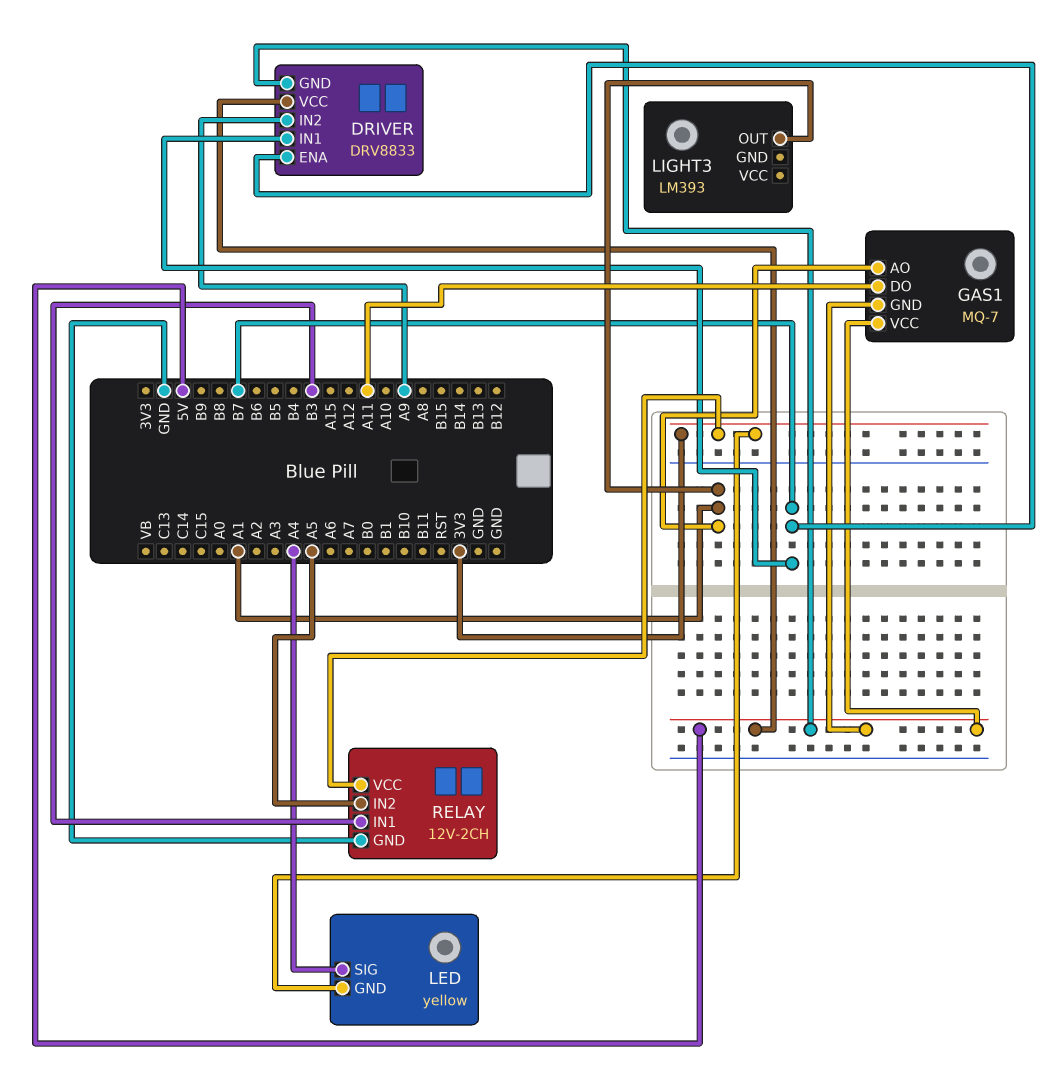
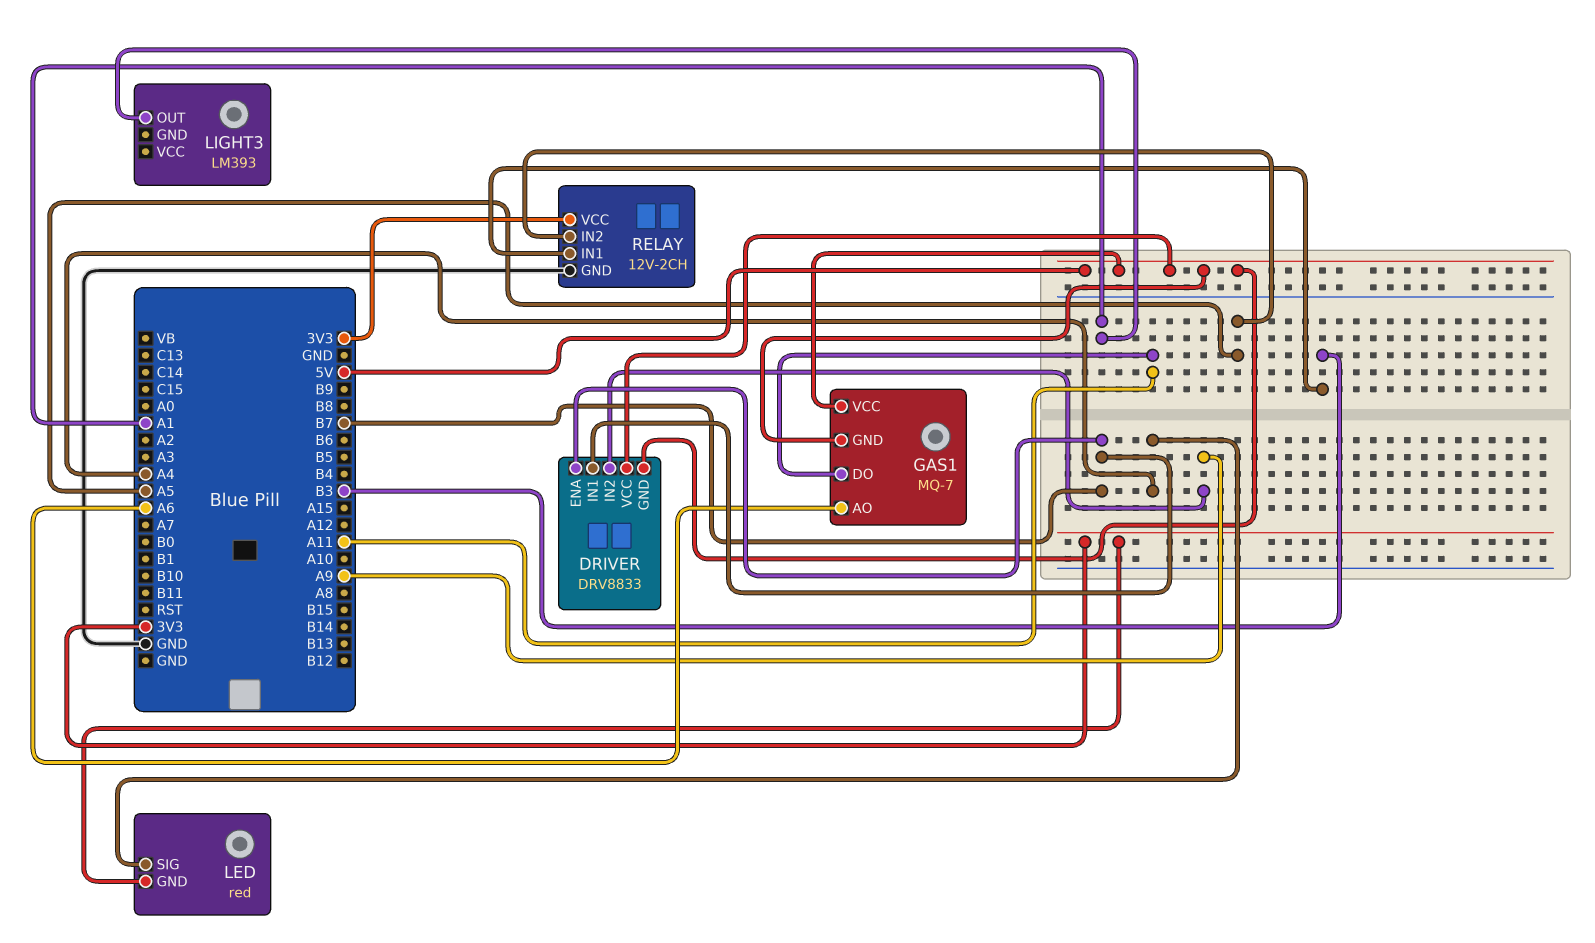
GAS1 pin AO: A1 -> A6
LED: yellow -> red

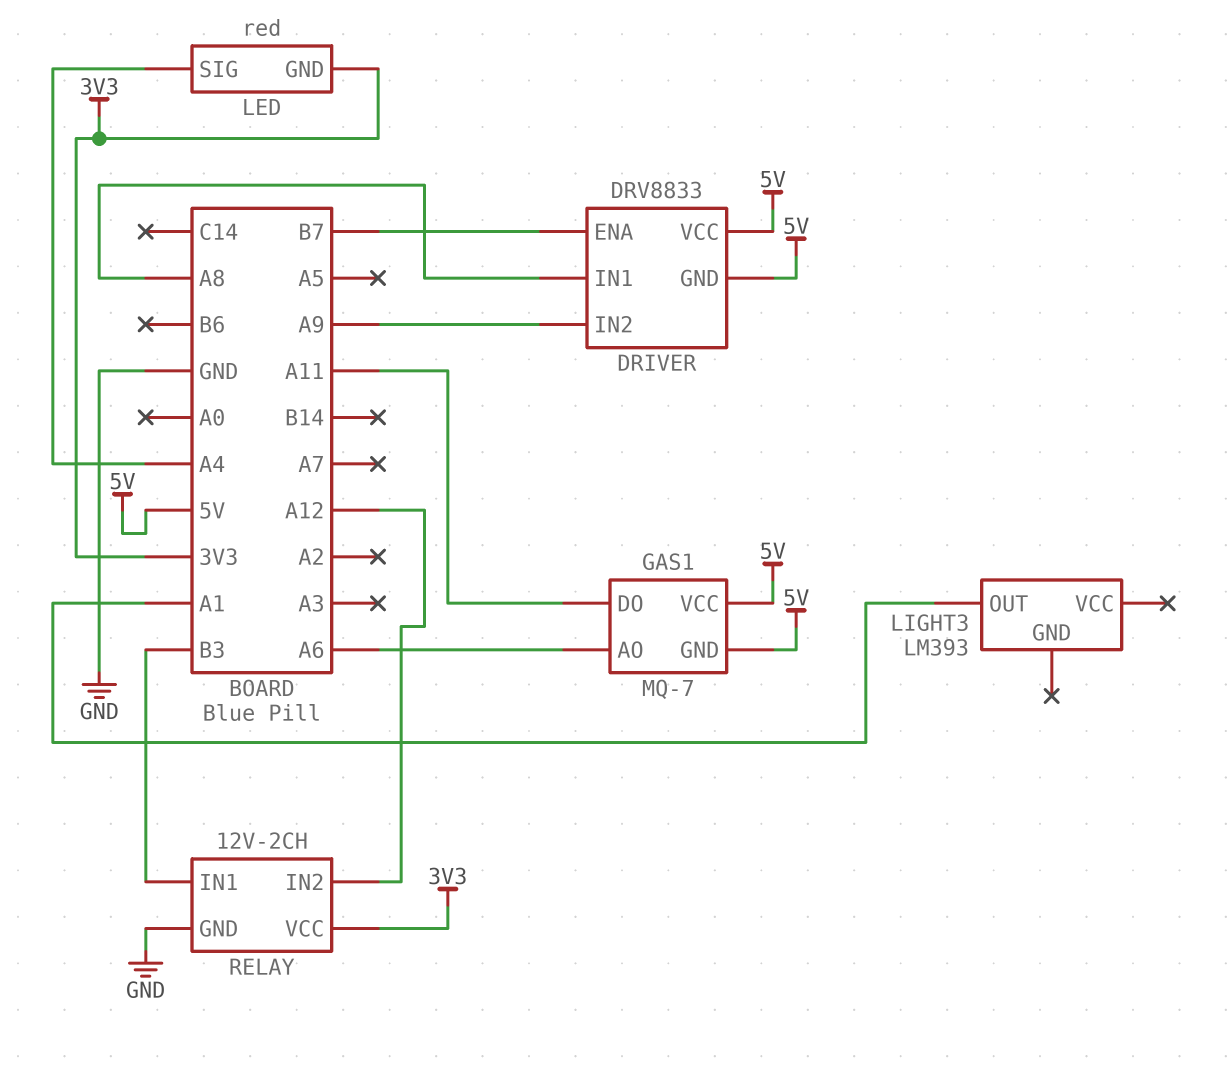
DRIVER pin IN1: B7 -> A8
RELAY pin IN2: A5 -> A12

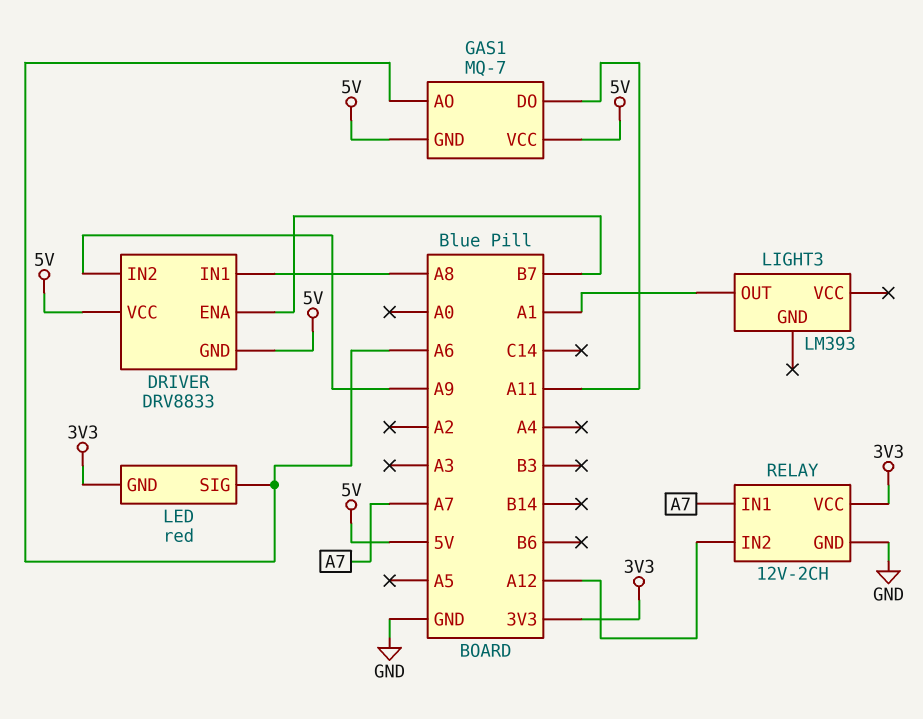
LED pin SIG: A4 -> A6
RELAY pin IN1: B3 -> A7

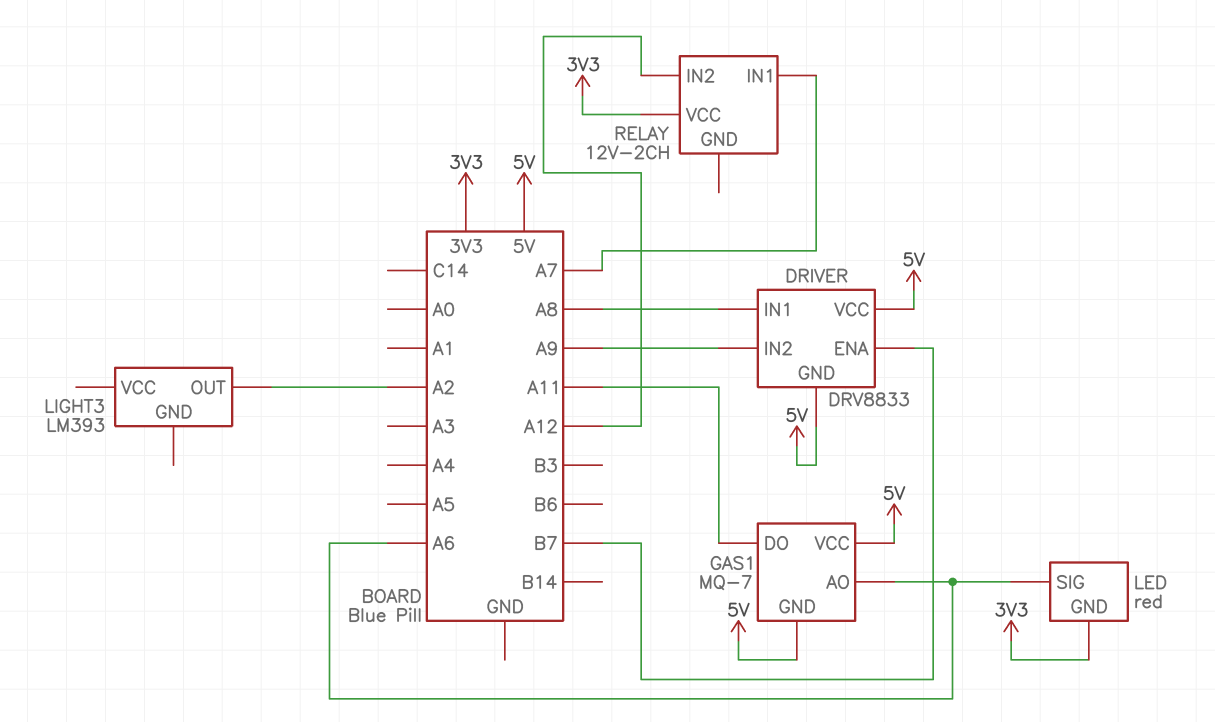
LIGHT3 pin OUT: A1 -> A2
RELAY pin GND: GND -> none

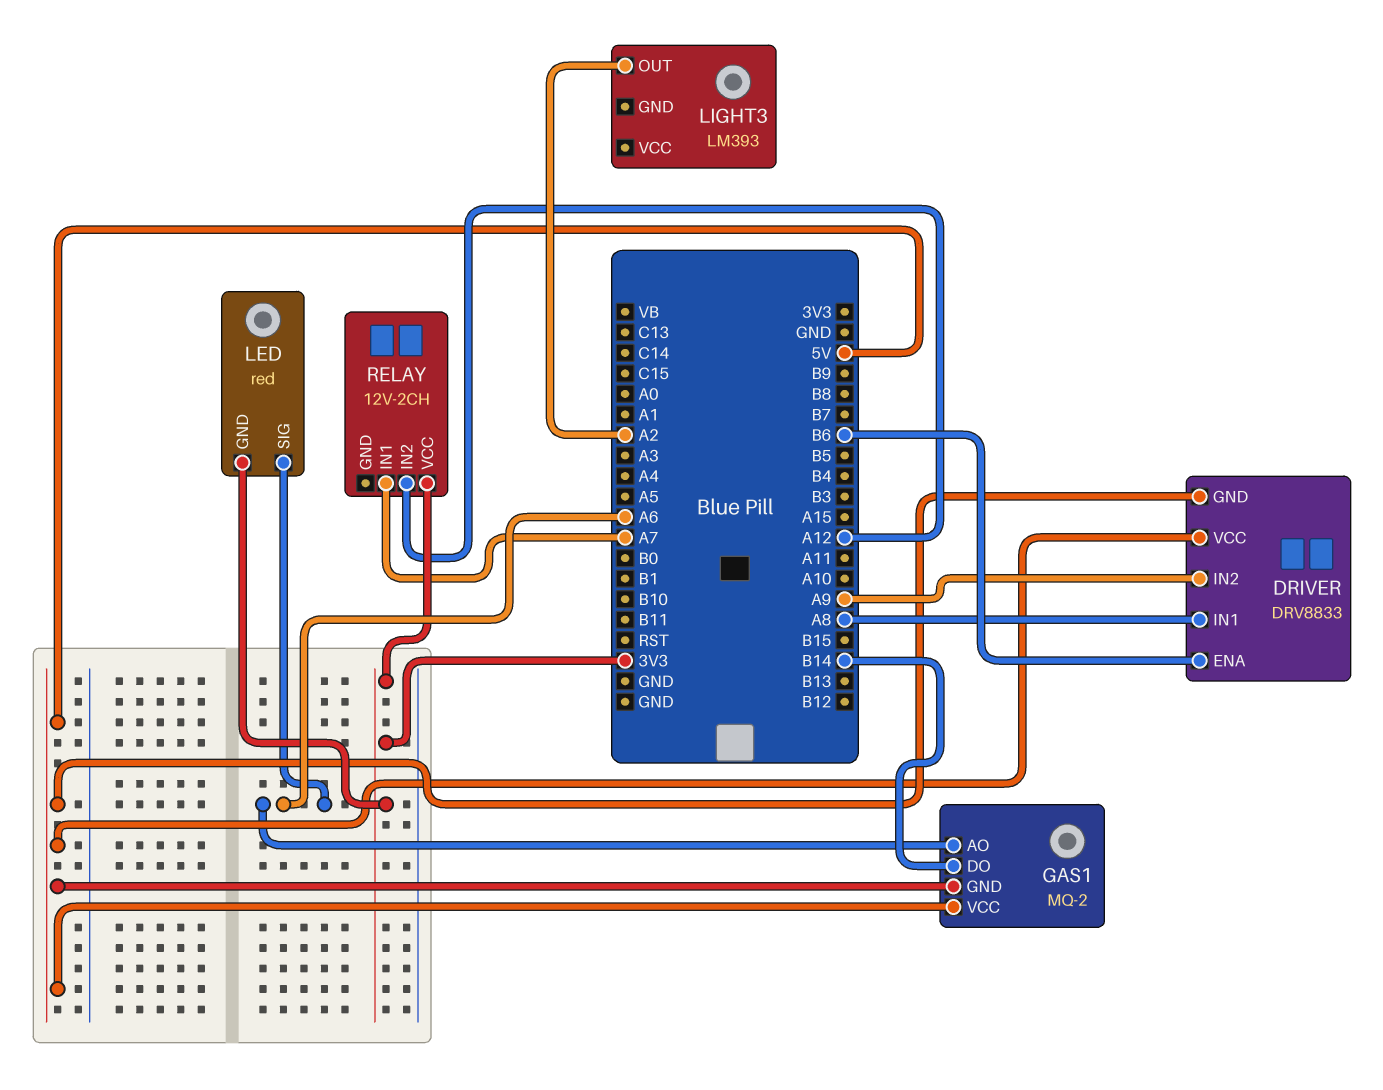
DRIVER pin ENA: B7 -> B6
GAS1: MQ-7 -> MQ-2
GAS1 pin DO: A11 -> B14

